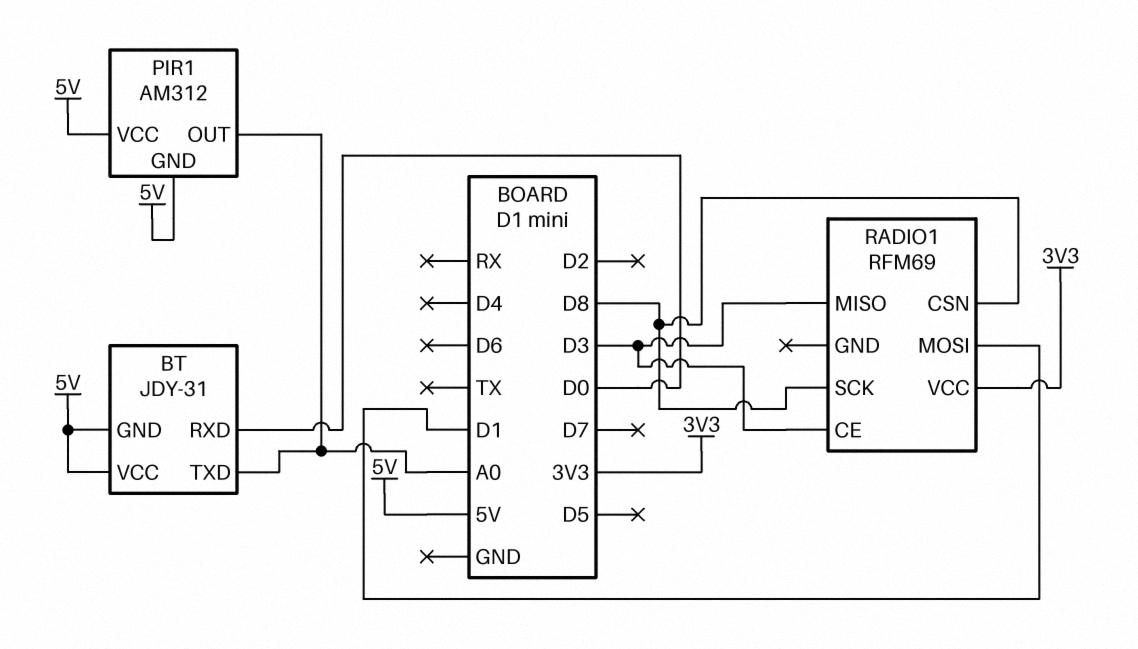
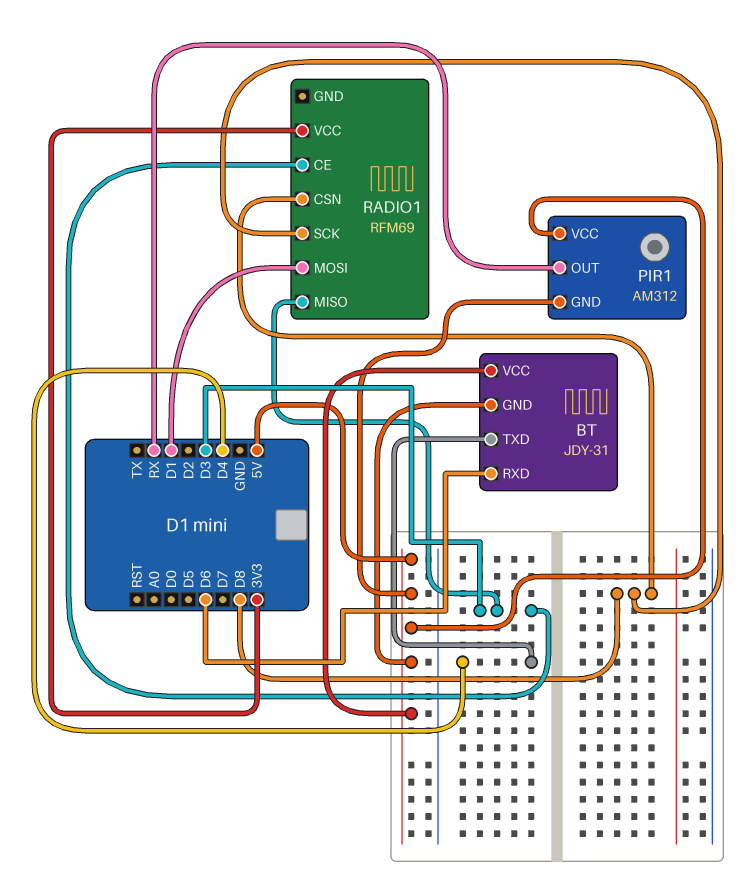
BT pin RXD: D0 -> D6
BT pin TXD: A0 -> D4
PIR1 pin OUT: A0 -> RX

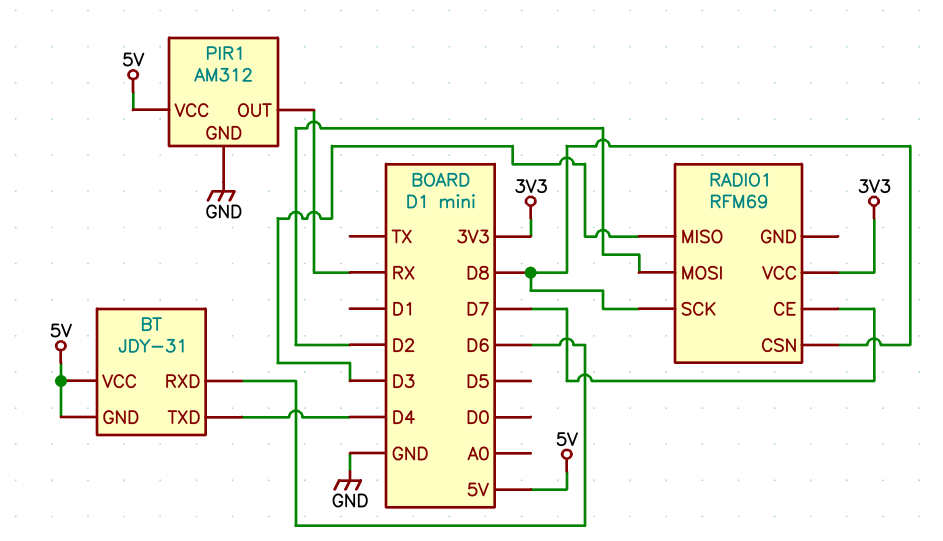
PIR1 pin GND: 5V -> GND
RADIO1 pin CE: D3 -> D7
RADIO1 pin MOSI: D1 -> D2

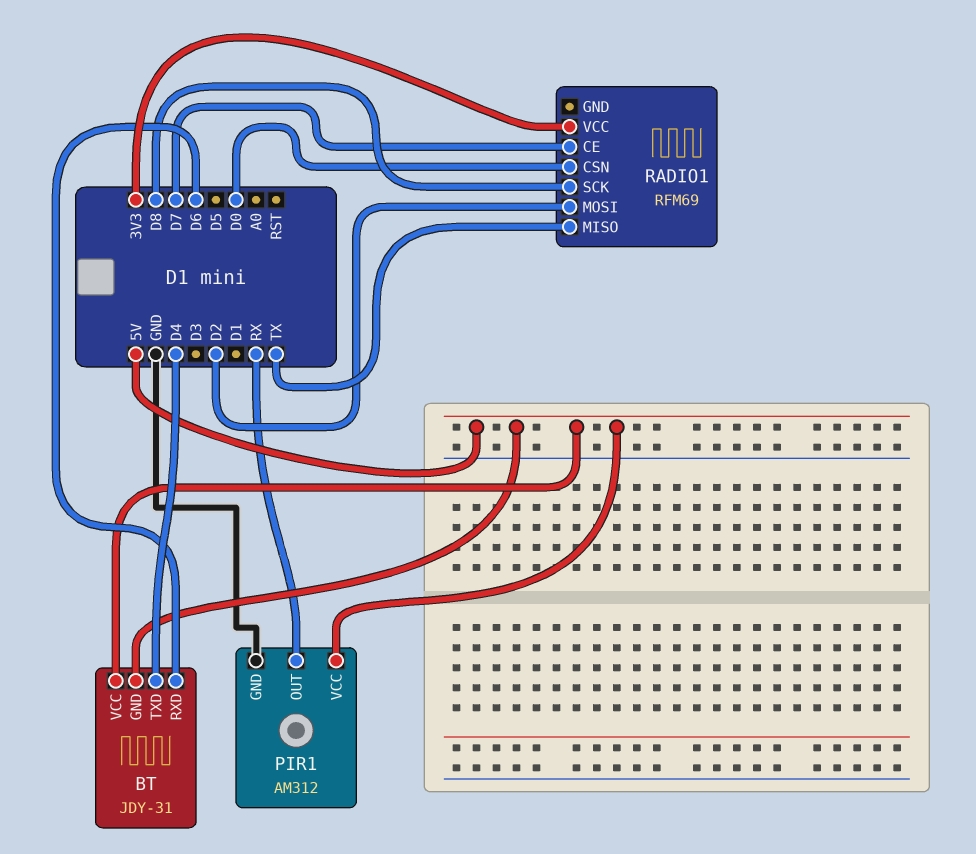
RADIO1 pin CSN: D8 -> D0
RADIO1 pin MISO: D3 -> TX

